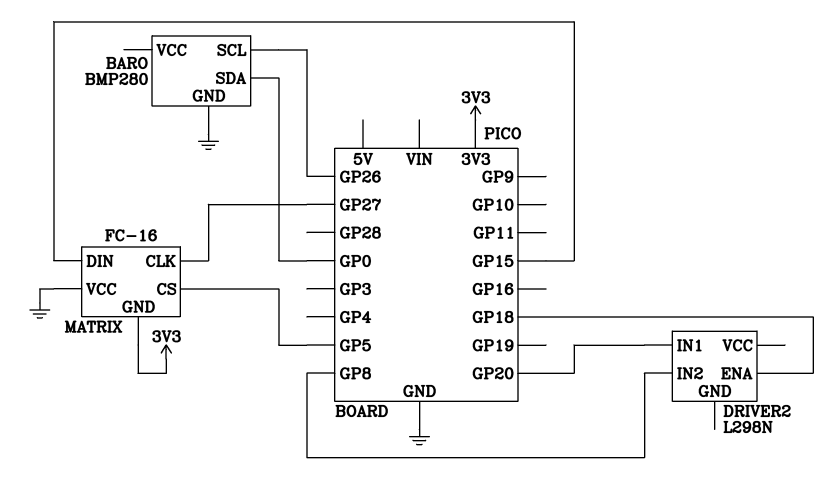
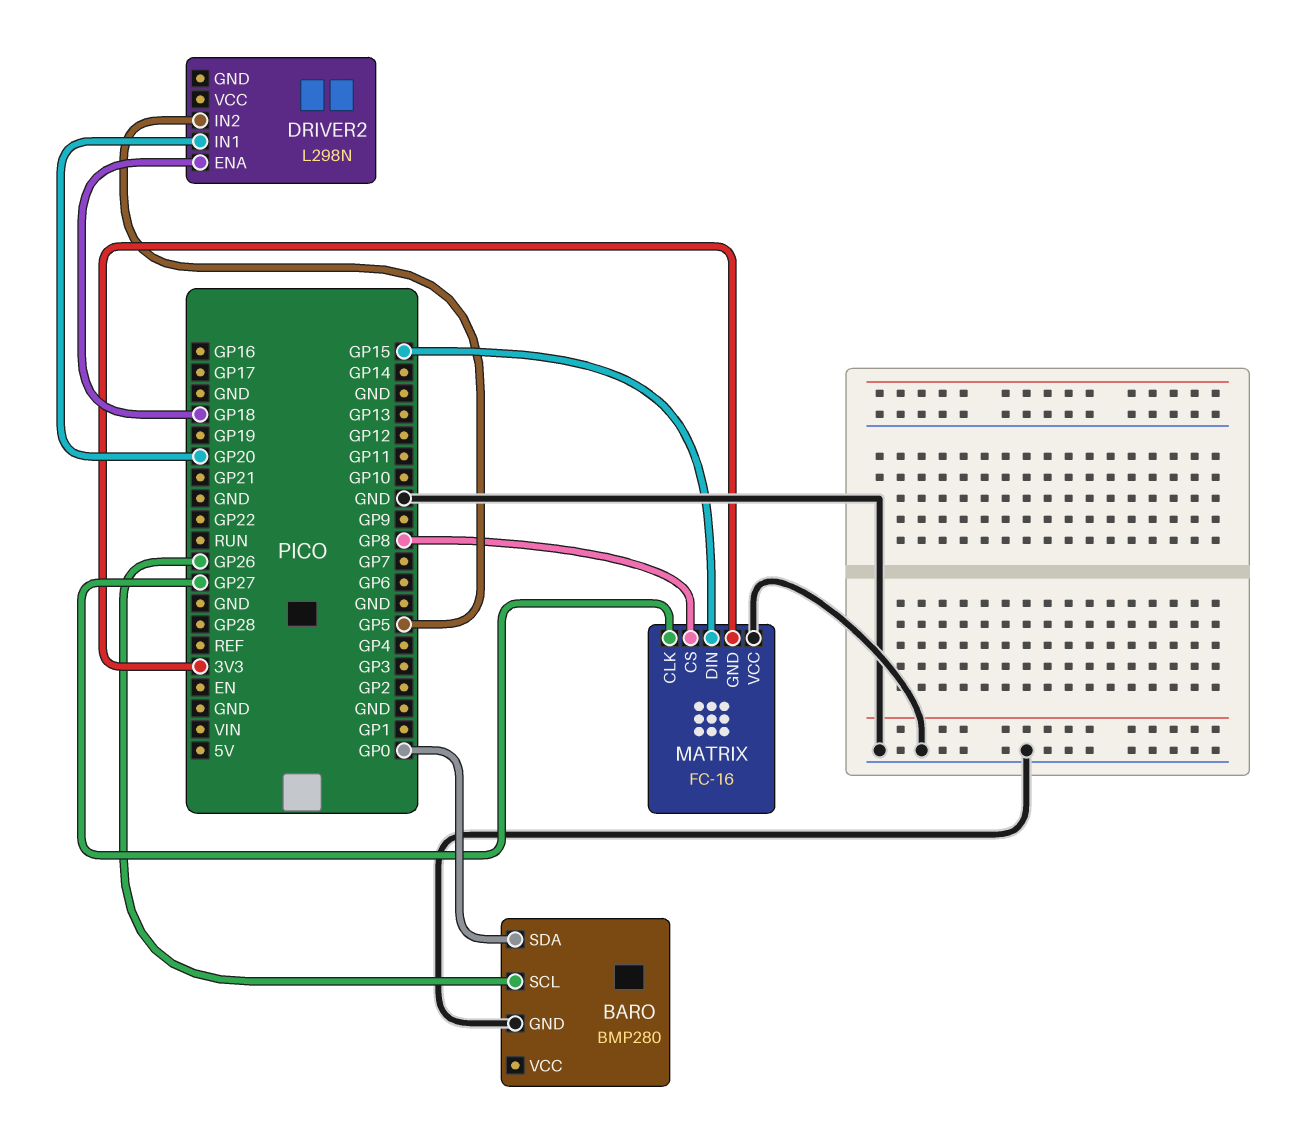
DRIVER2 pin IN2: GP8 -> GP5
MATRIX pin CS: GP5 -> GP8

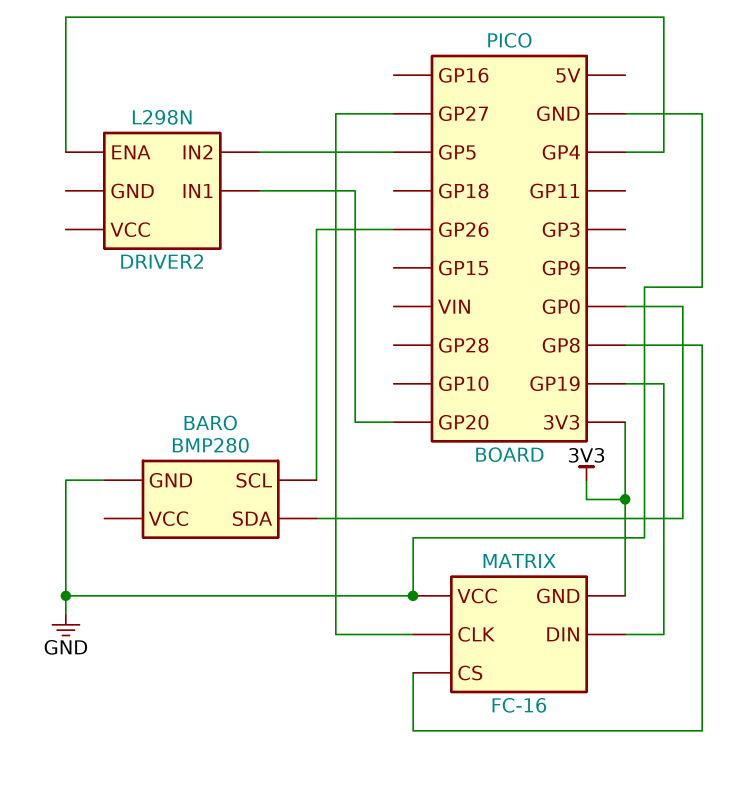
DRIVER2 pin ENA: GP18 -> GP4
MATRIX pin DIN: GP15 -> GP19

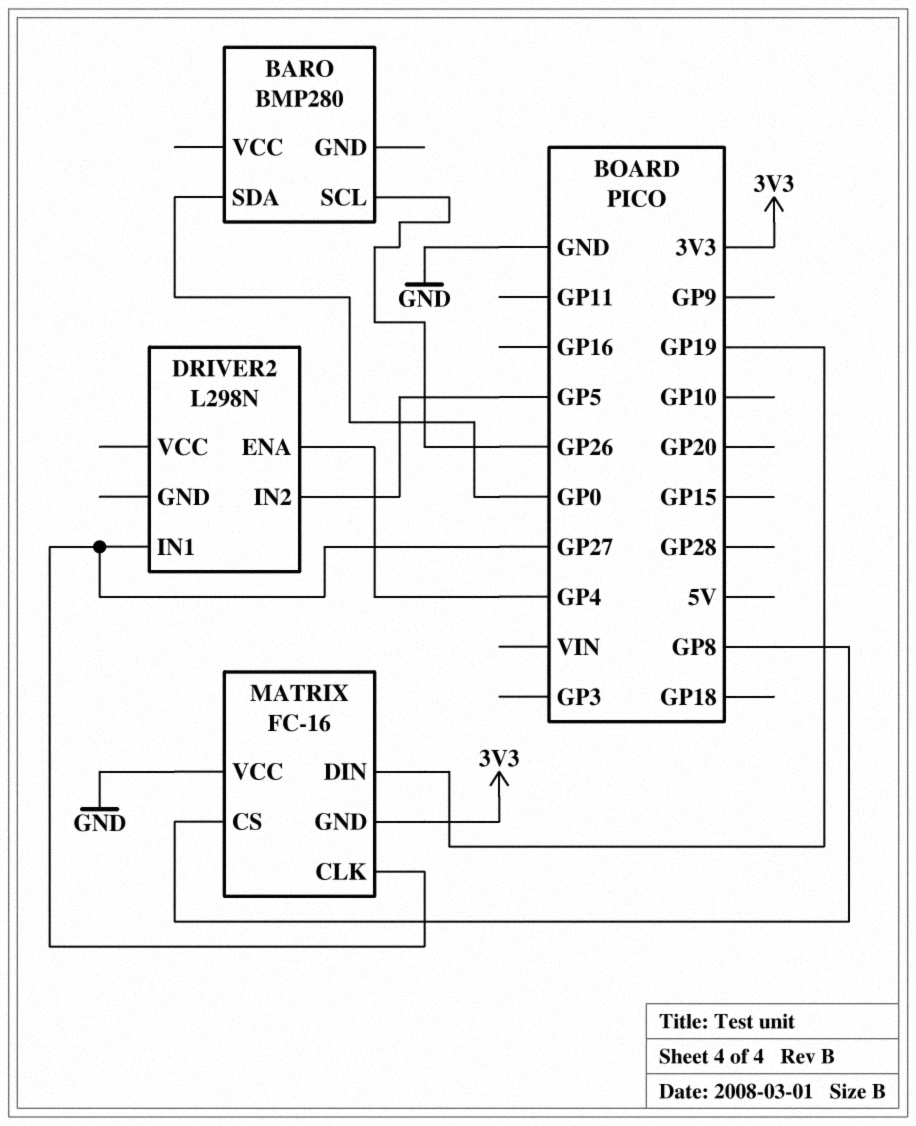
BARO pin GND: GND -> none
DRIVER2 pin IN1: GP20 -> GP27

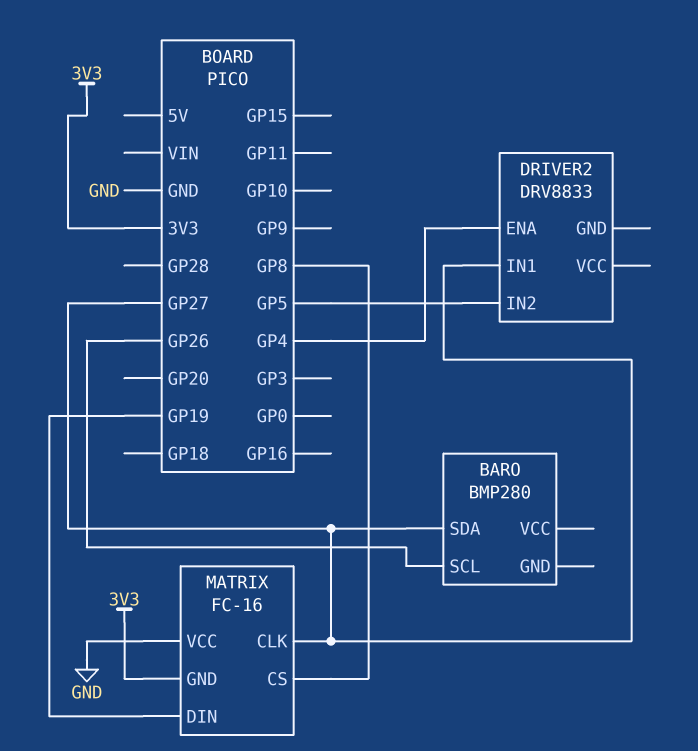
BARO pin SDA: GP0 -> GP27
DRIVER2: L298N -> DRV8833

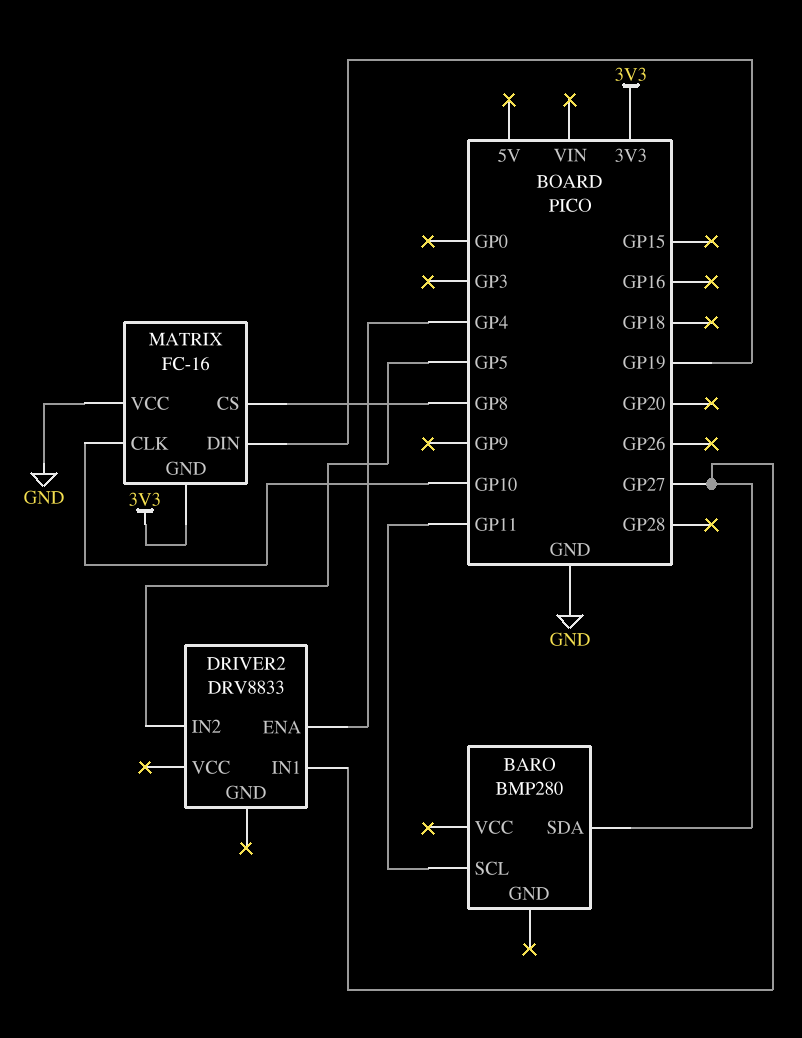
BARO pin SCL: GP26 -> GP11
MATRIX pin CLK: GP27 -> GP10

